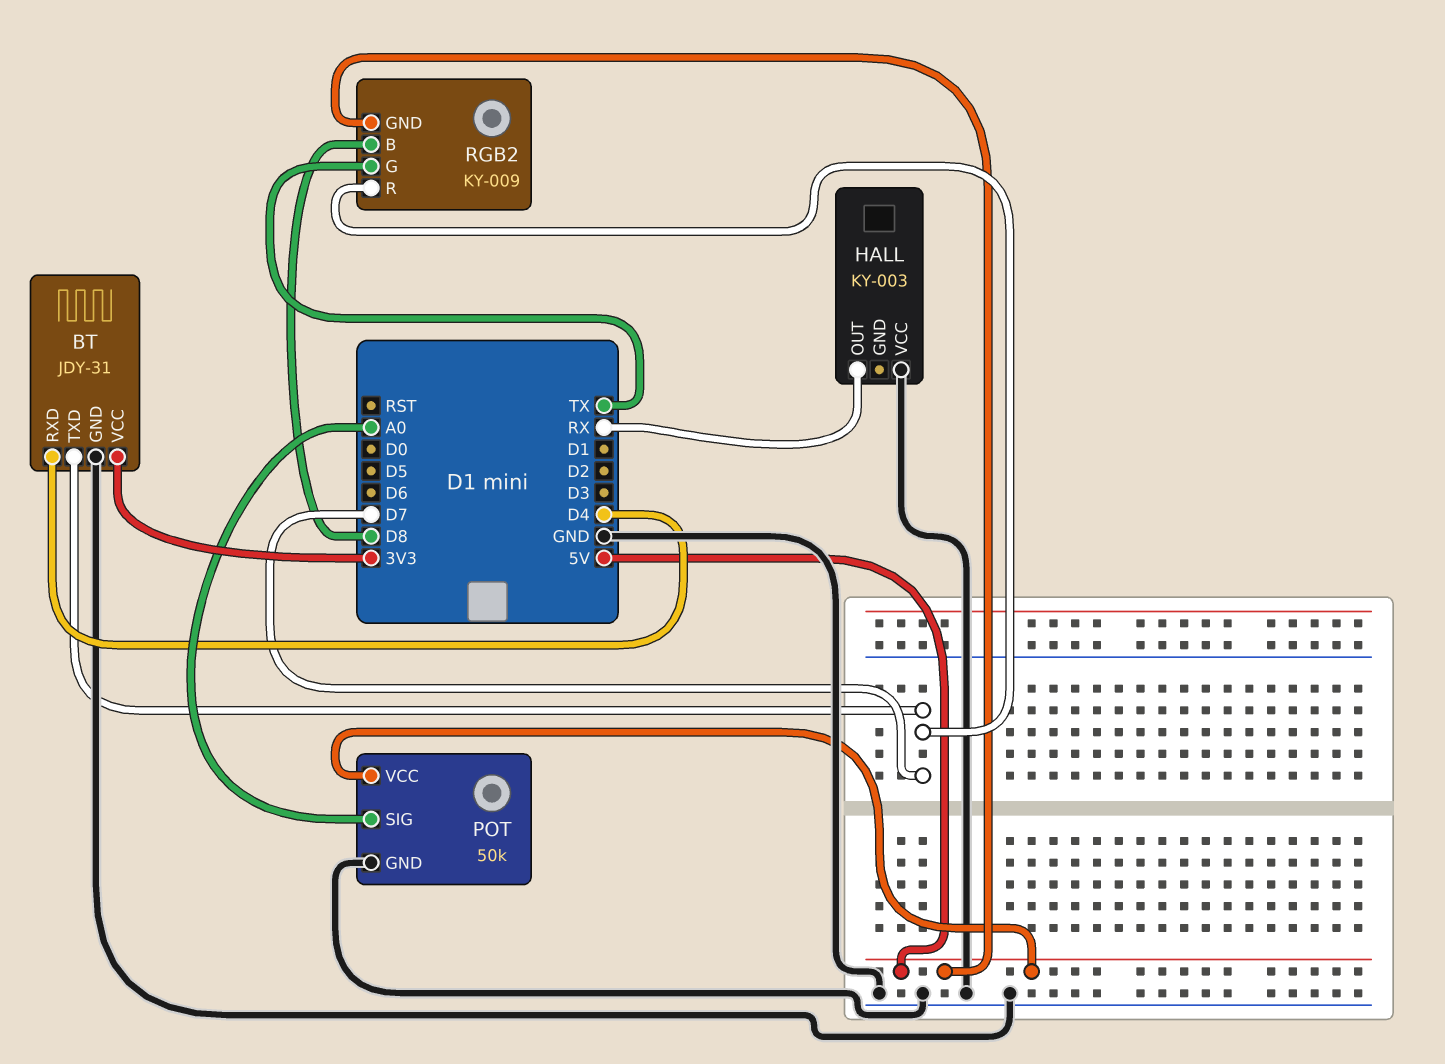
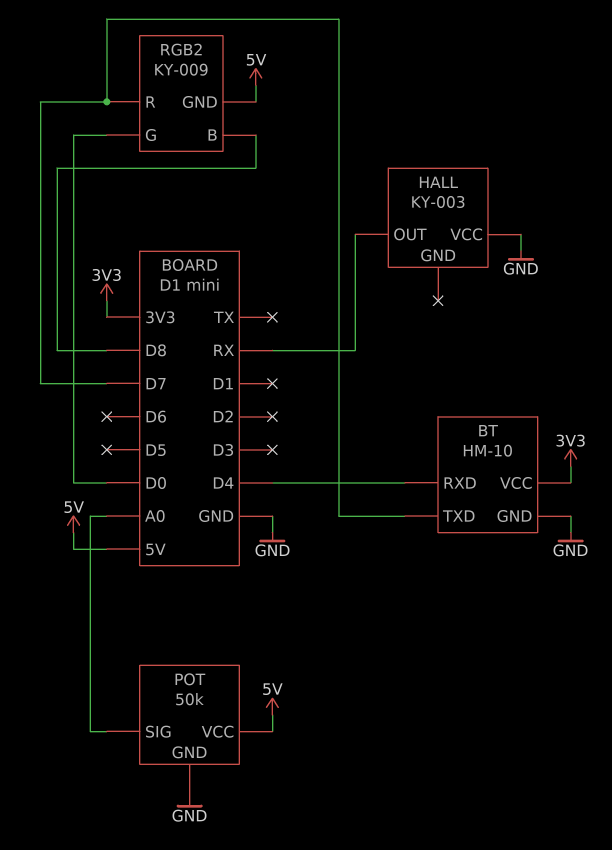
BT: JDY-31 -> HM-10
RGB2 pin G: TX -> D0

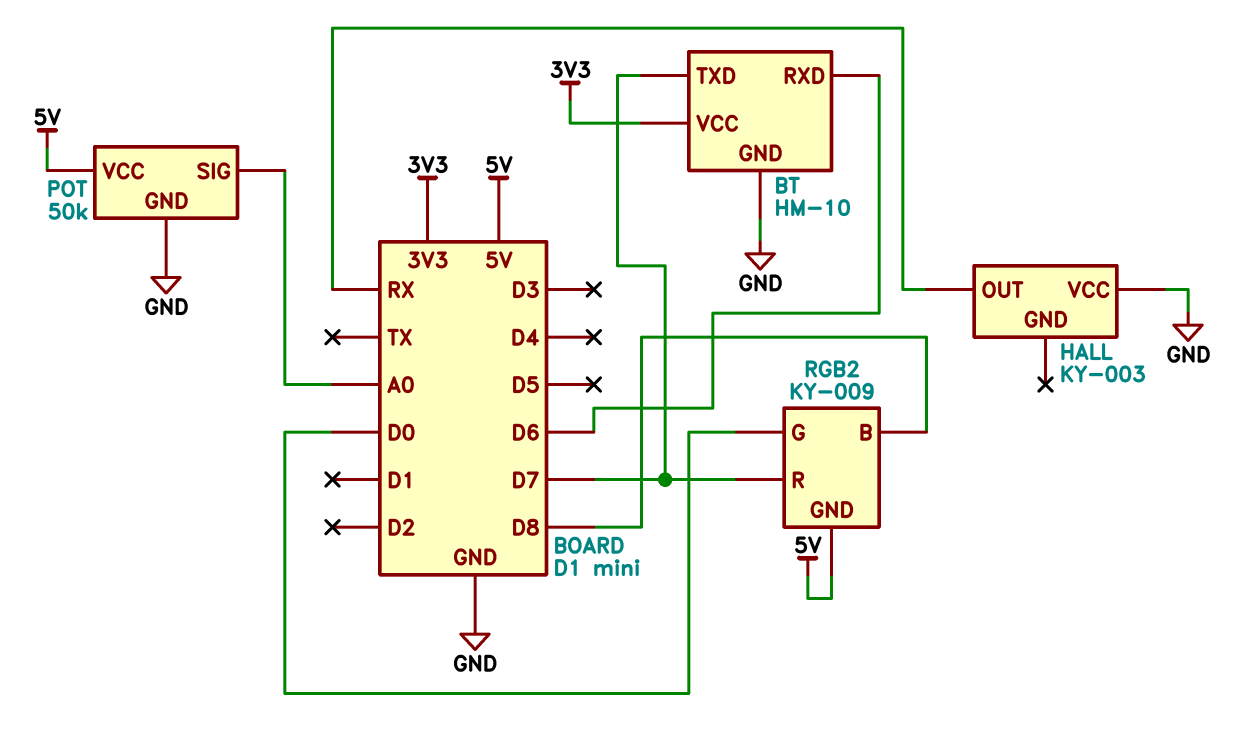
BT pin RXD: D4 -> D6

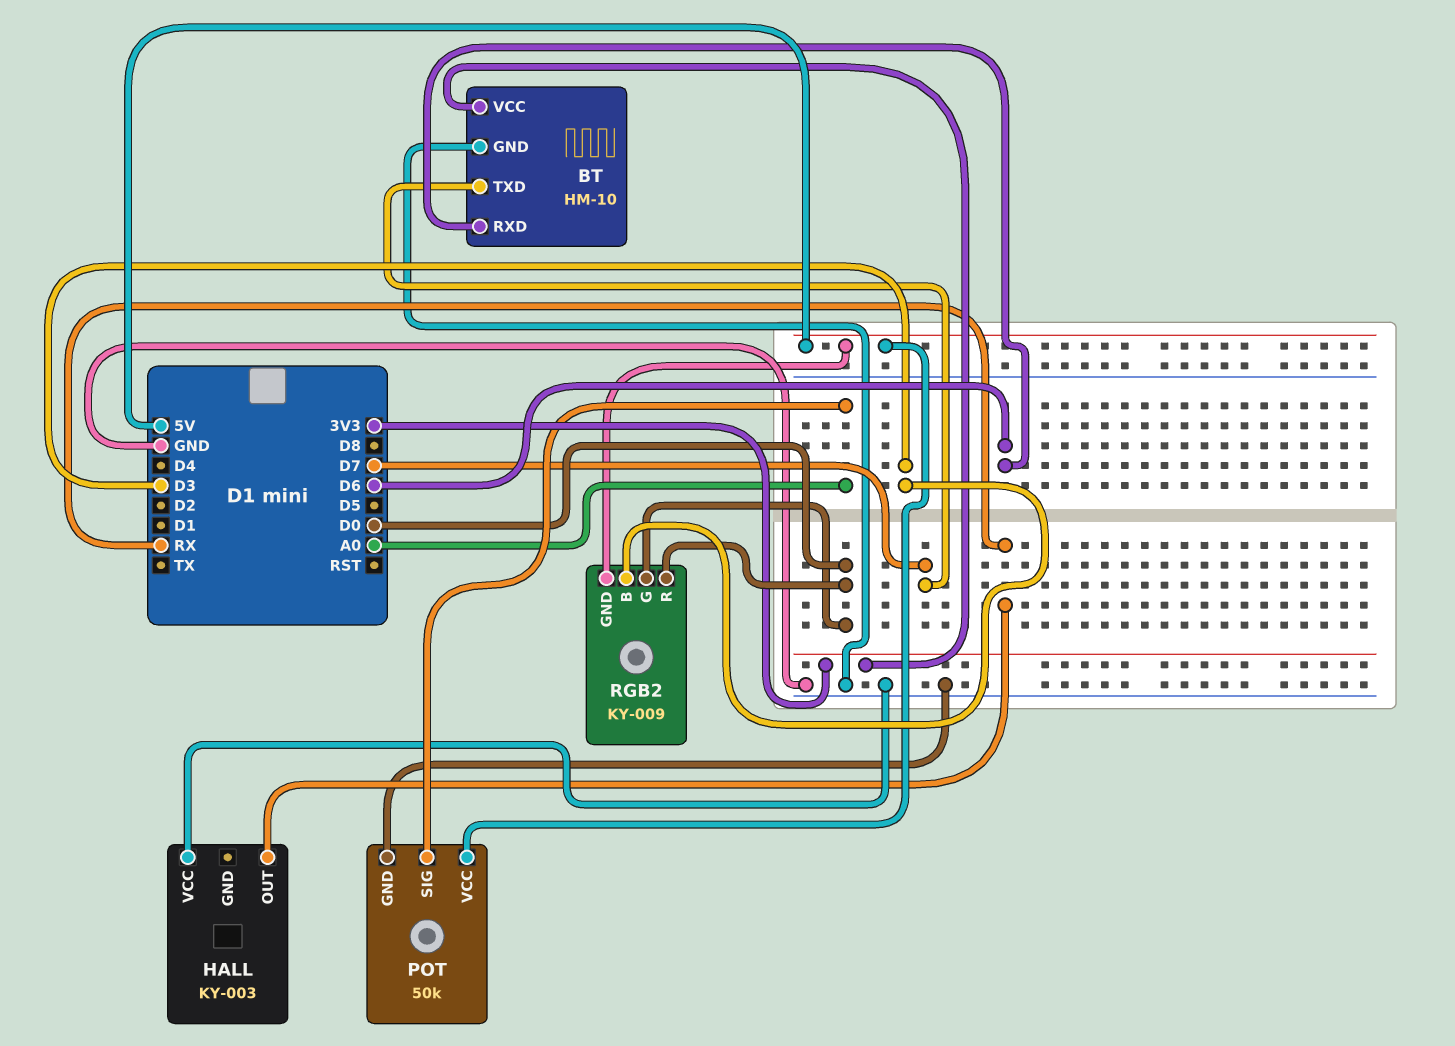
RGB2 pin B: D8 -> D3
RGB2 pin R: D7 -> D0

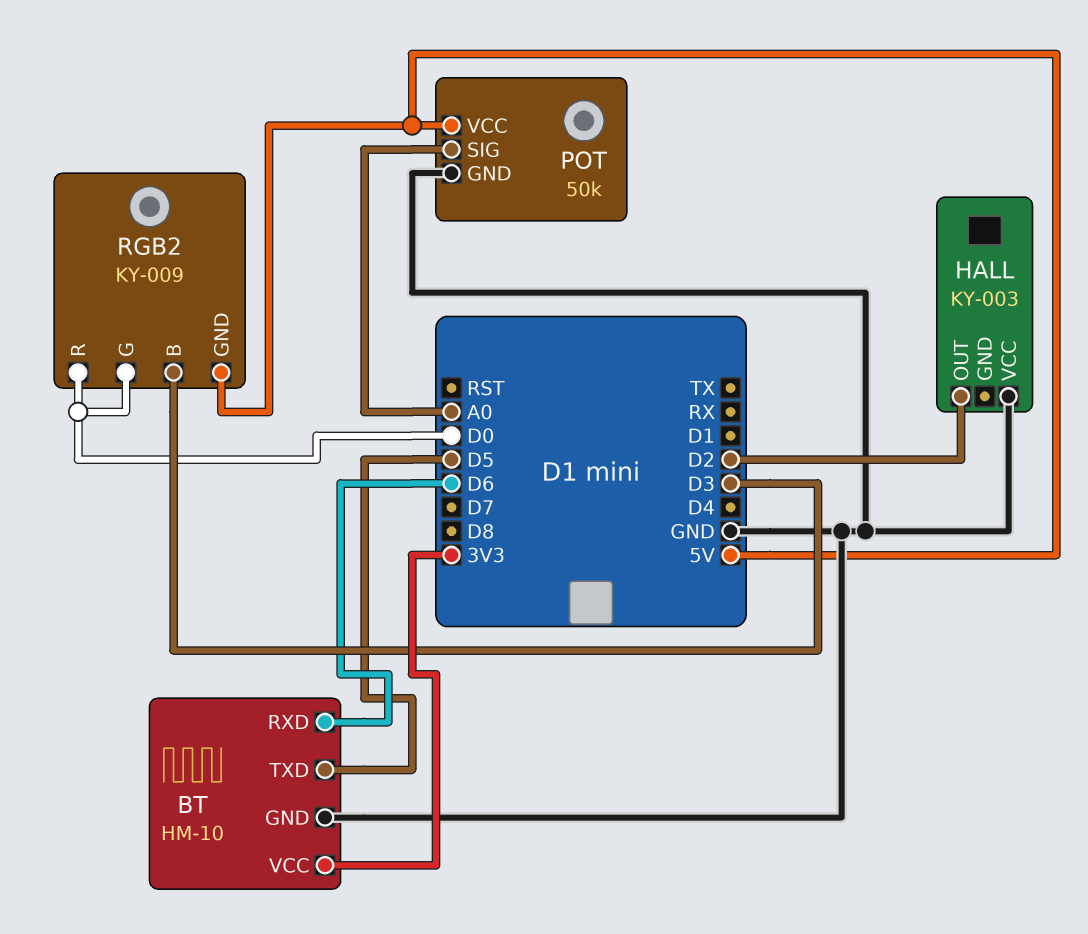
BT pin TXD: D7 -> D5
HALL pin OUT: RX -> D2

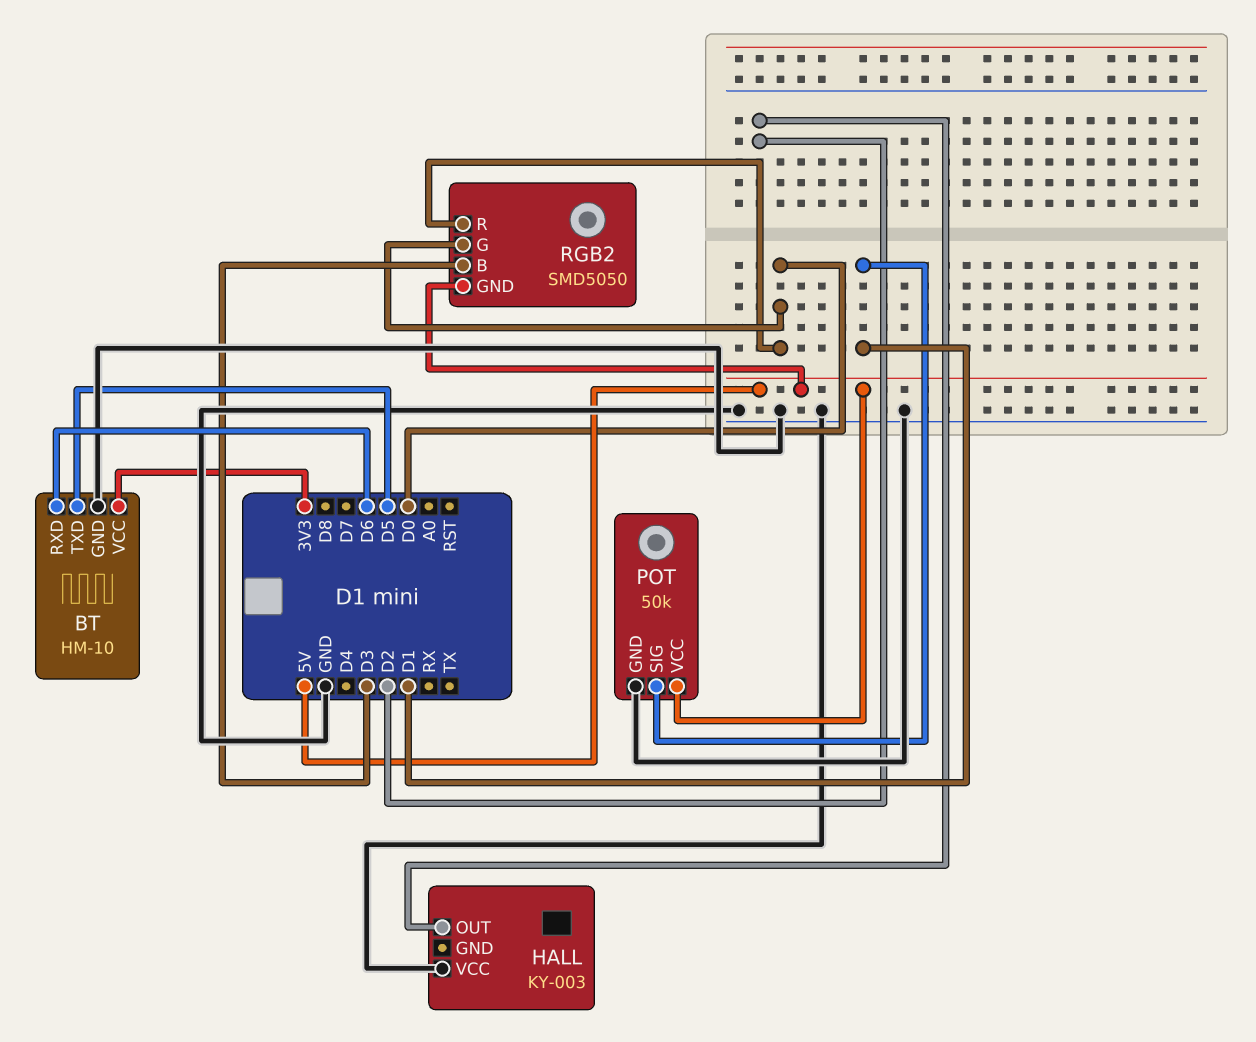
POT pin SIG: A0 -> D1
RGB2: KY-009 -> SMD5050

